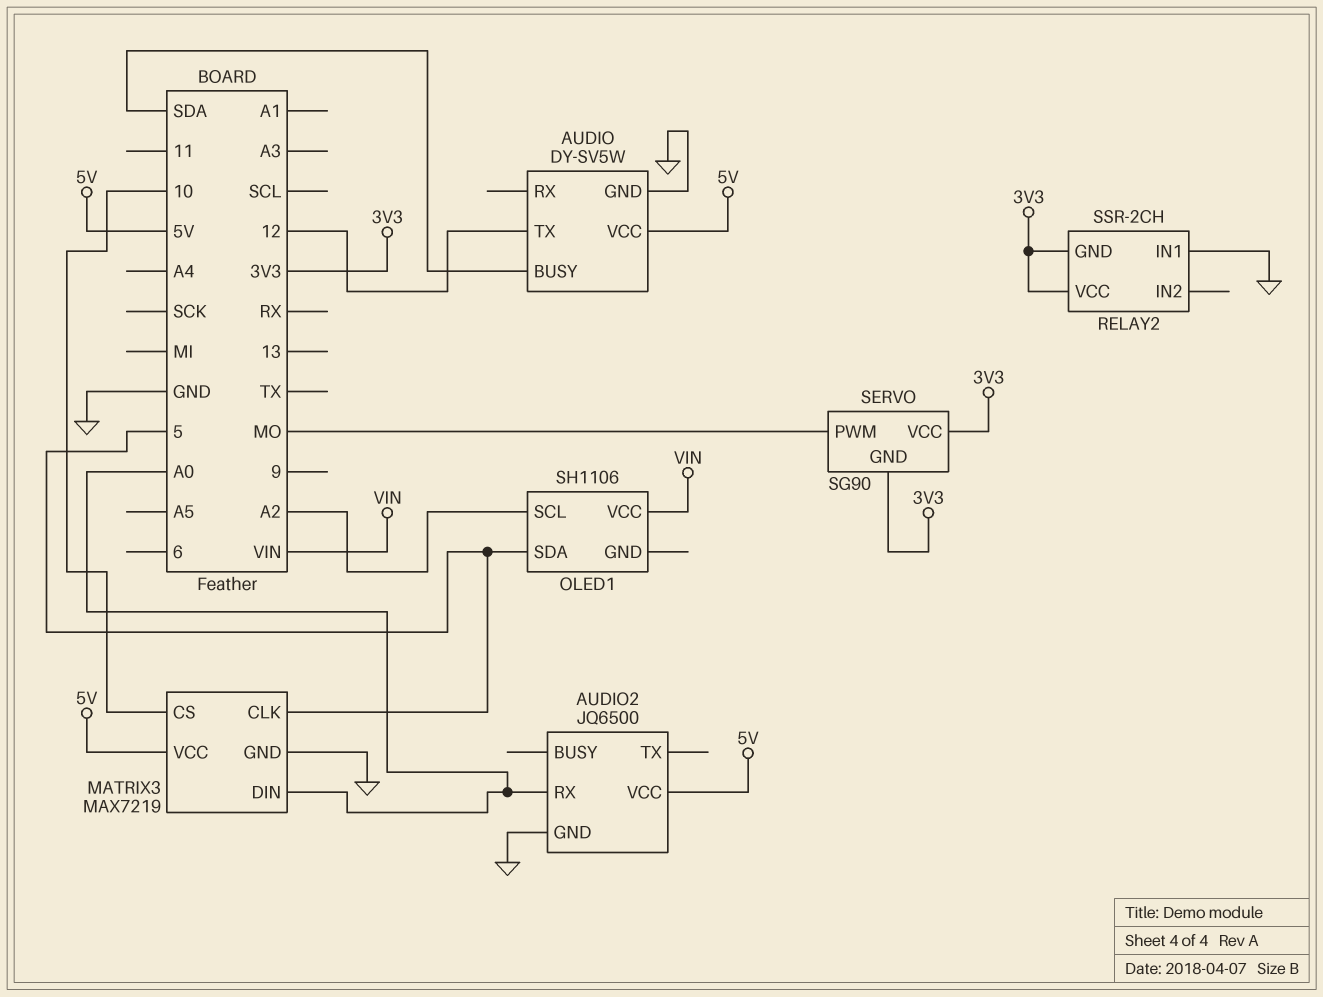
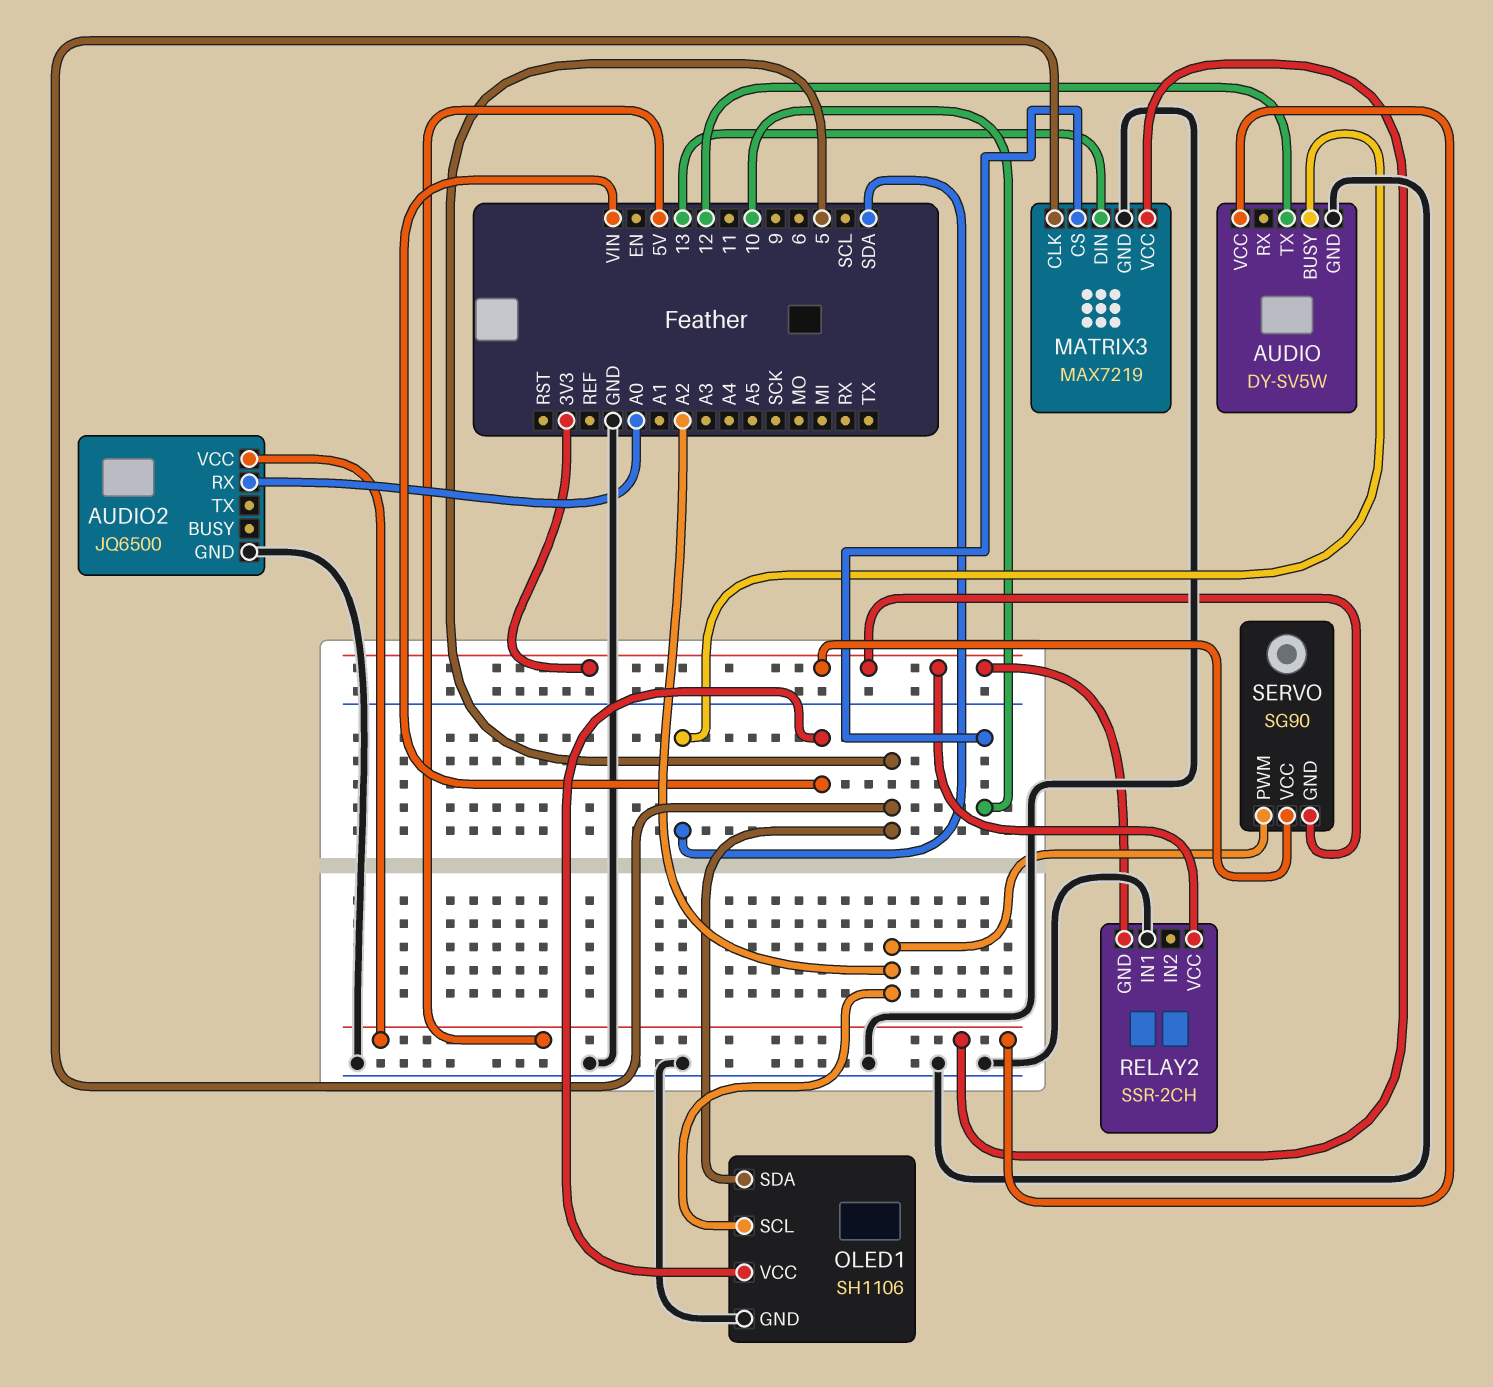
MATRIX3 pin DIN: A0 -> 13
OLED1 pin GND: none -> GND
SERVO pin PWM: MO -> A2

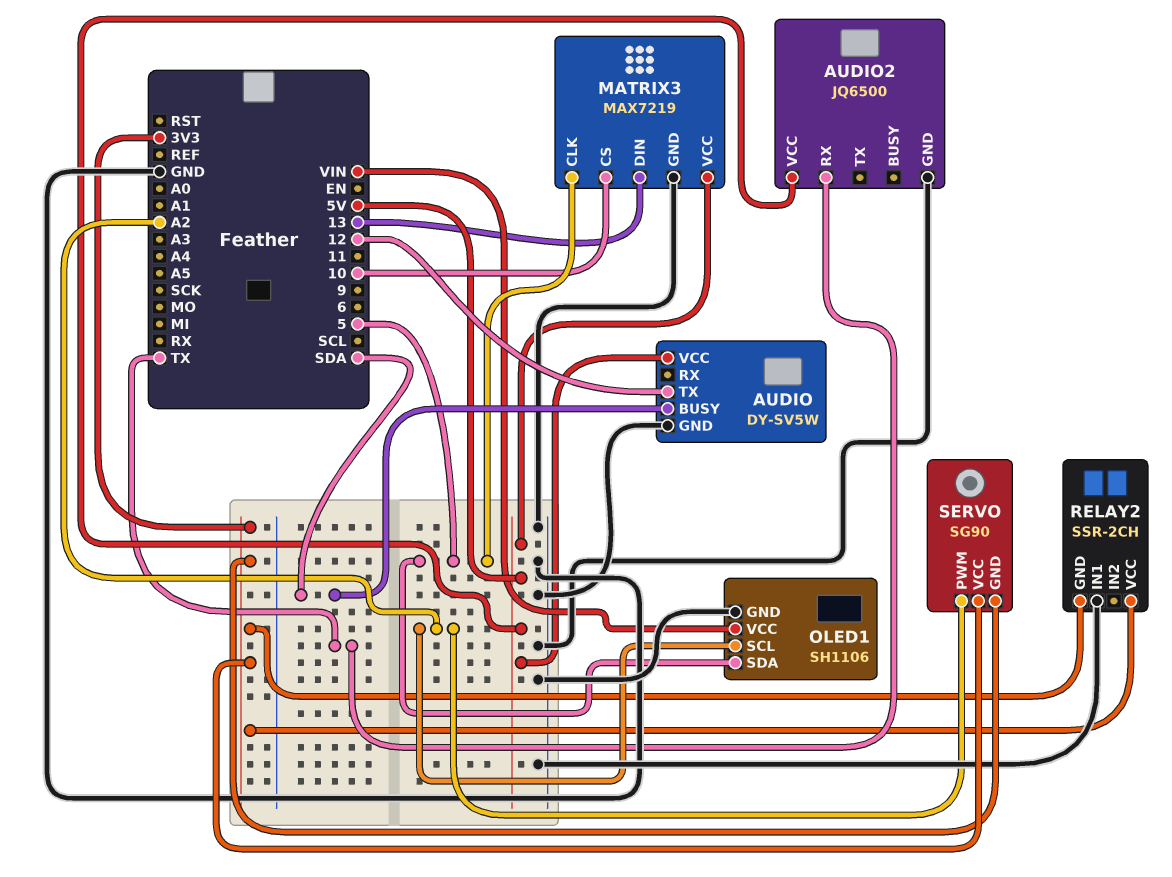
AUDIO2 pin RX: A0 -> TX

